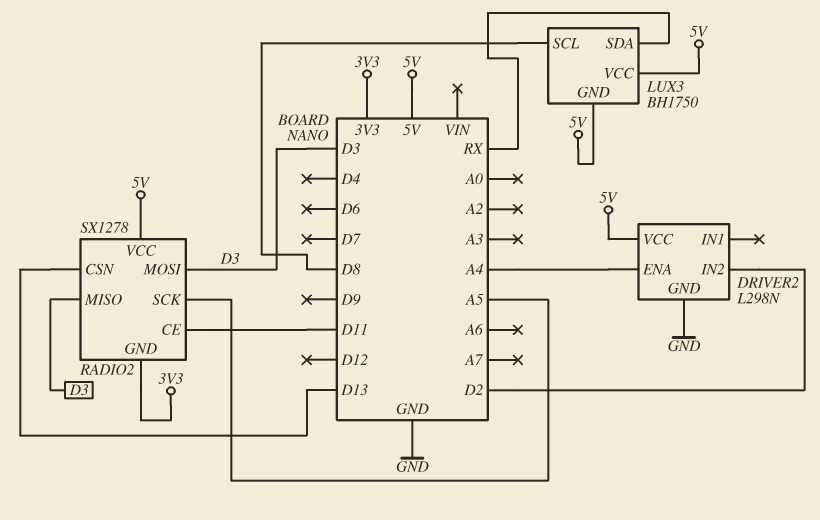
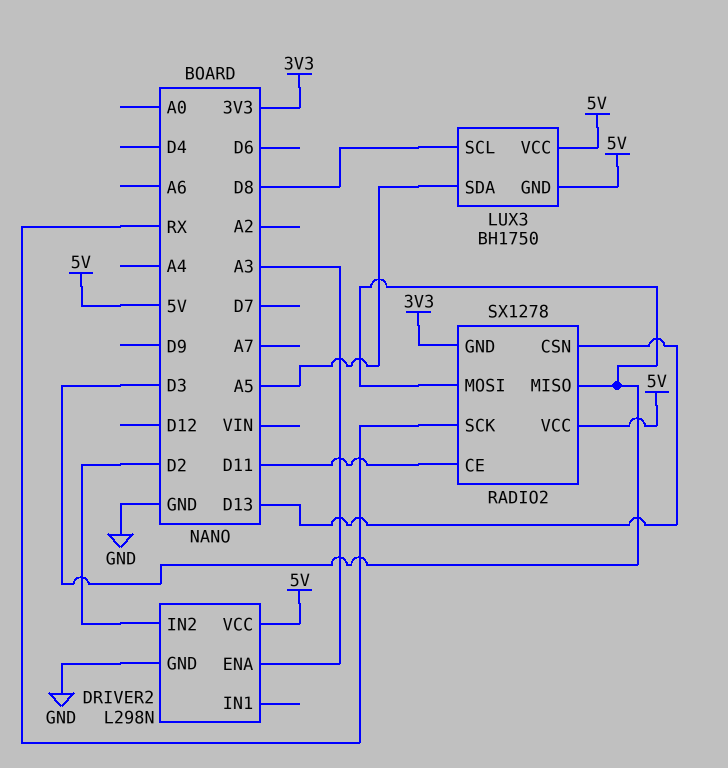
DRIVER2 pin ENA: A4 -> A3
LUX3 pin SDA: RX -> A5
RADIO2 pin SCK: A5 -> RX

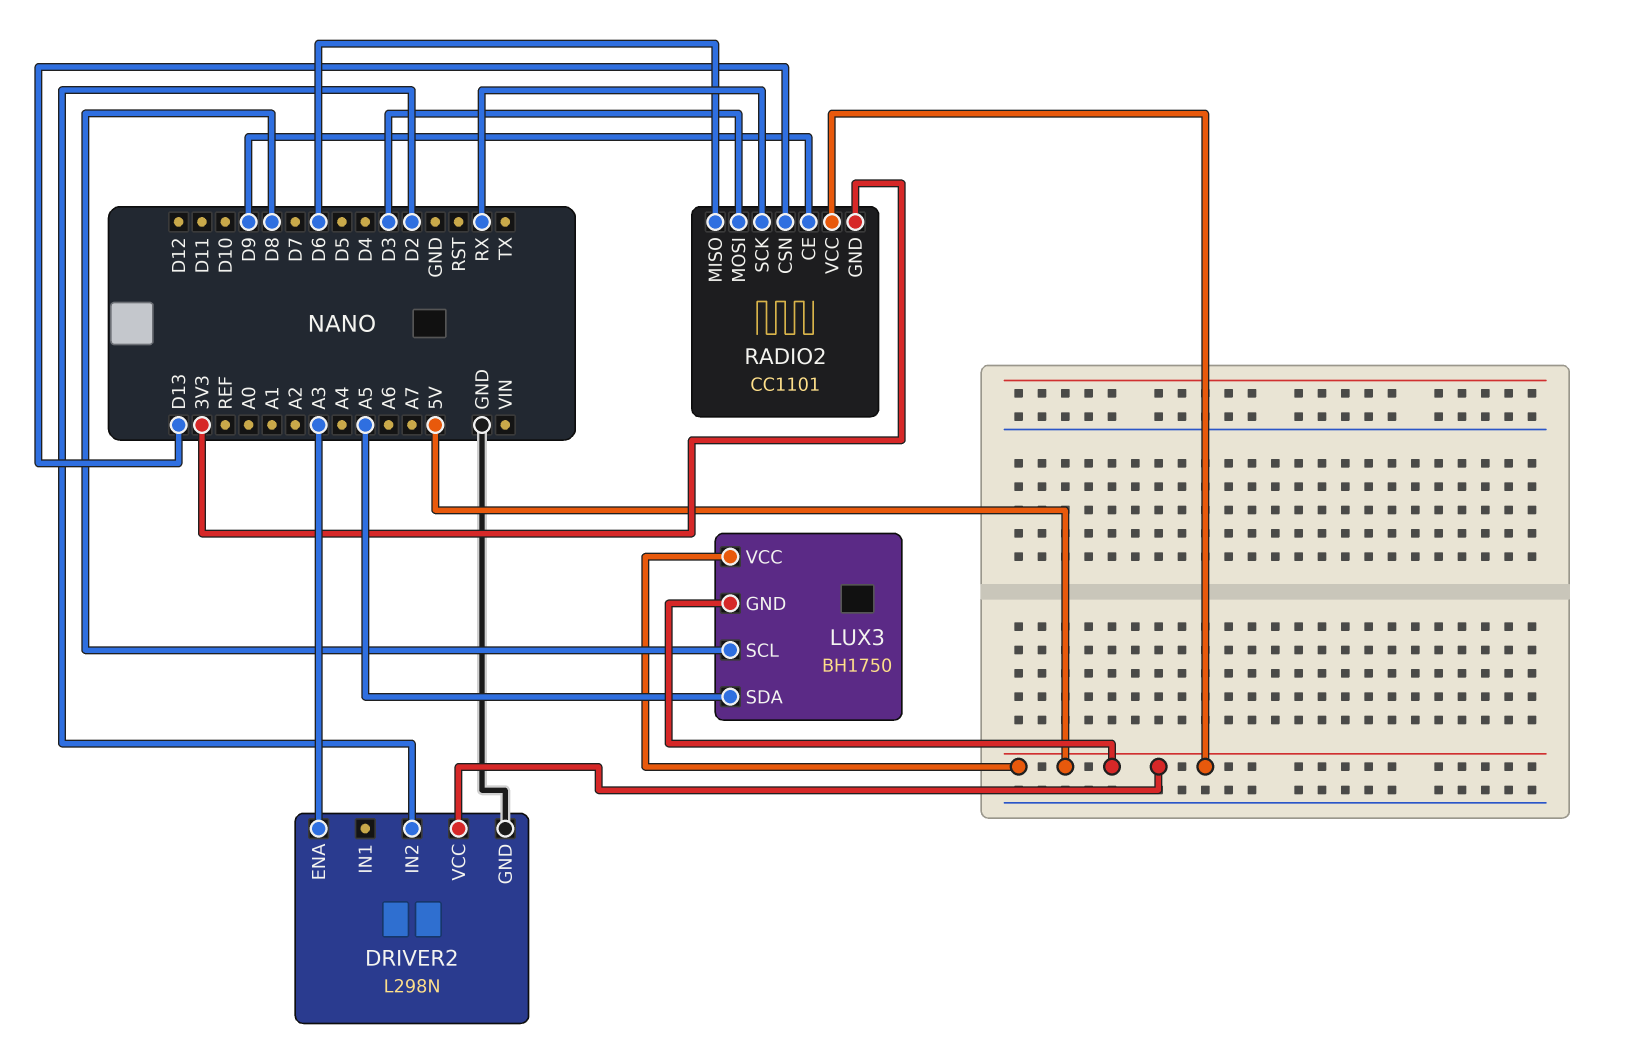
RADIO2: SX1278 -> CC1101
RADIO2 pin CE: D11 -> D9
RADIO2 pin MISO: D3 -> D6

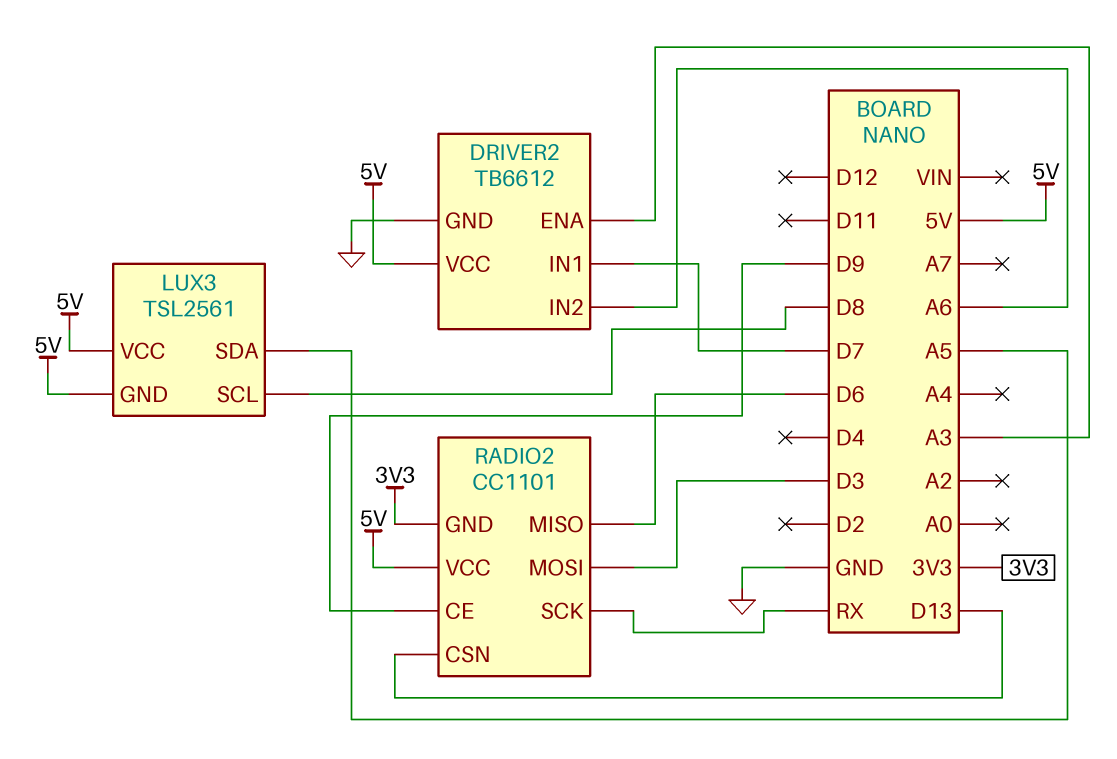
DRIVER2: L298N -> TB6612
DRIVER2 pin IN1: none -> D7
DRIVER2 pin IN2: D2 -> A6
LUX3: BH1750 -> TSL2561

